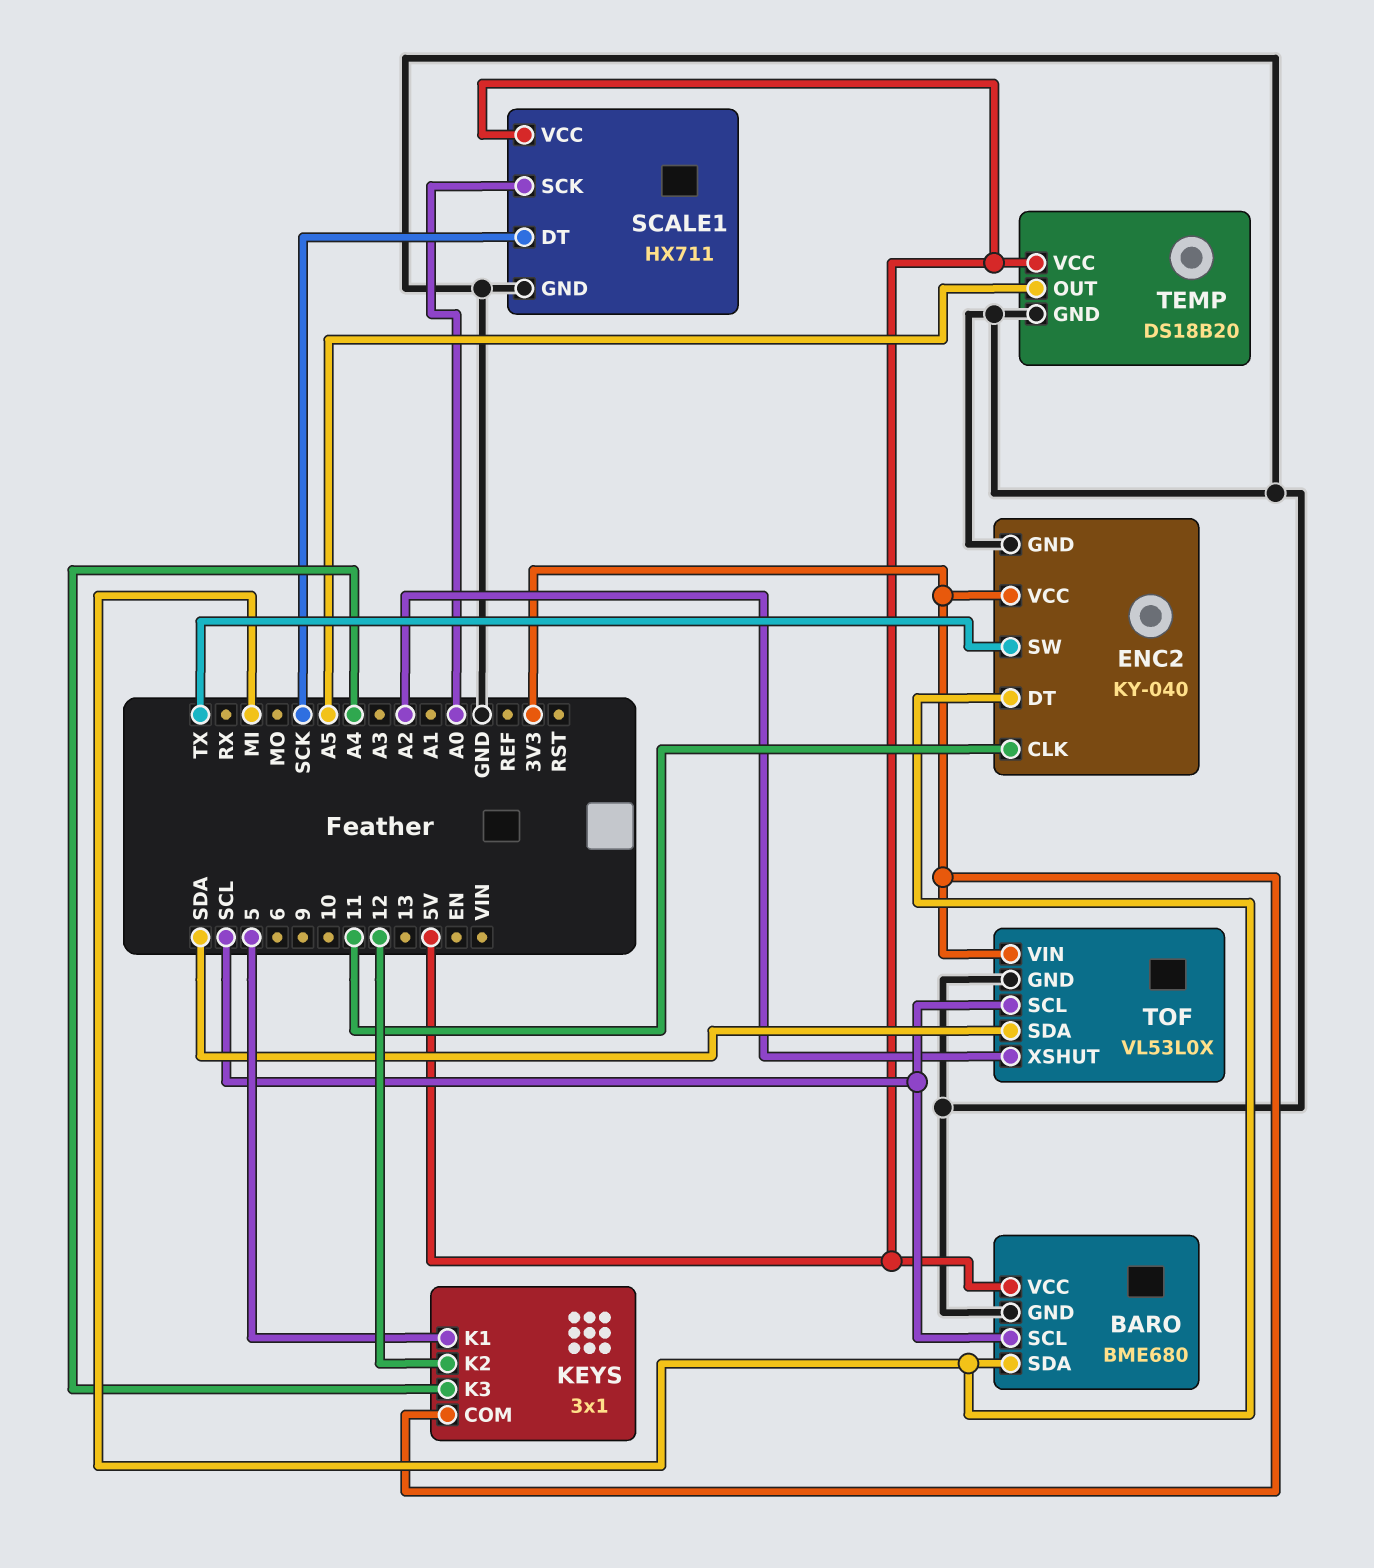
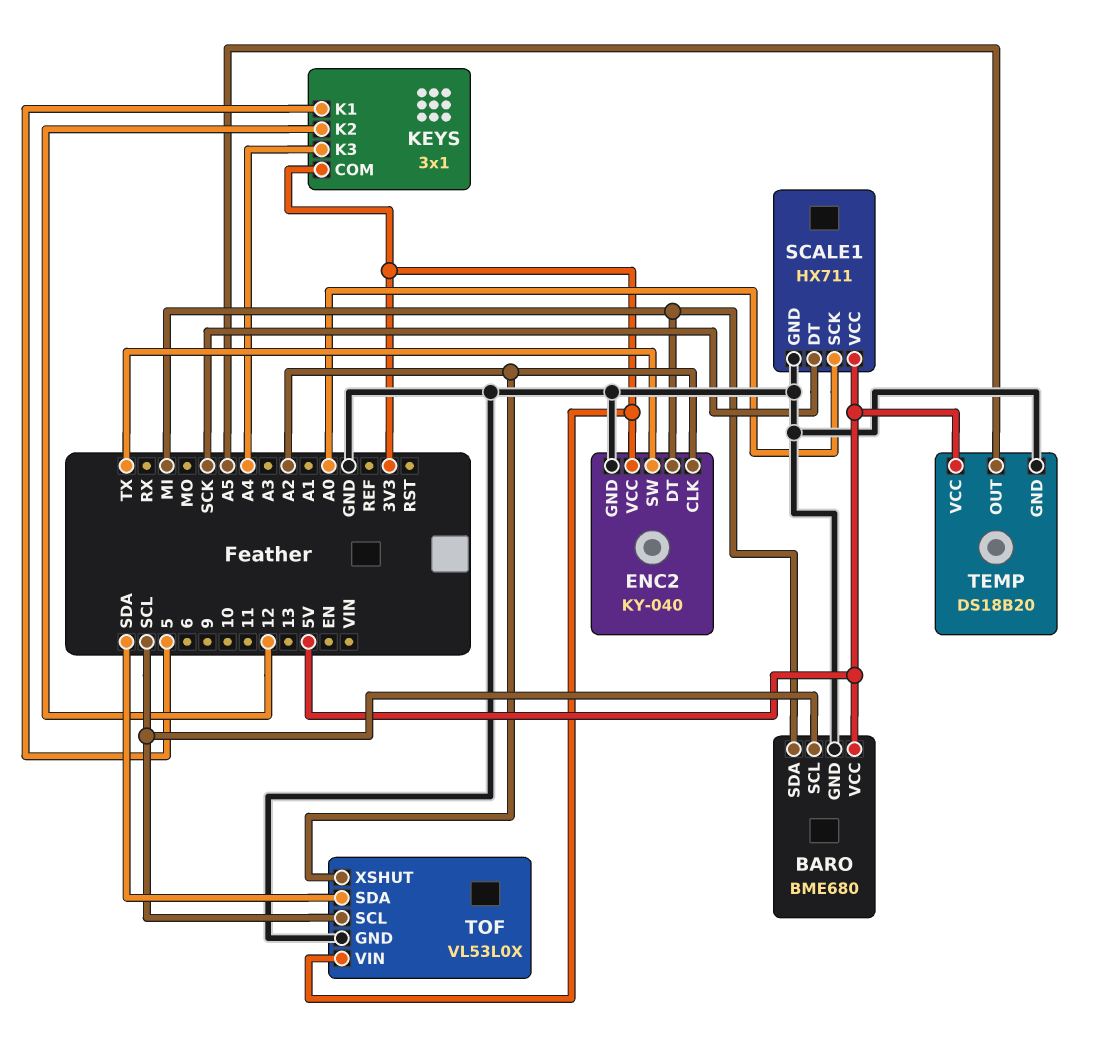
ENC2 pin CLK: 11 -> A2

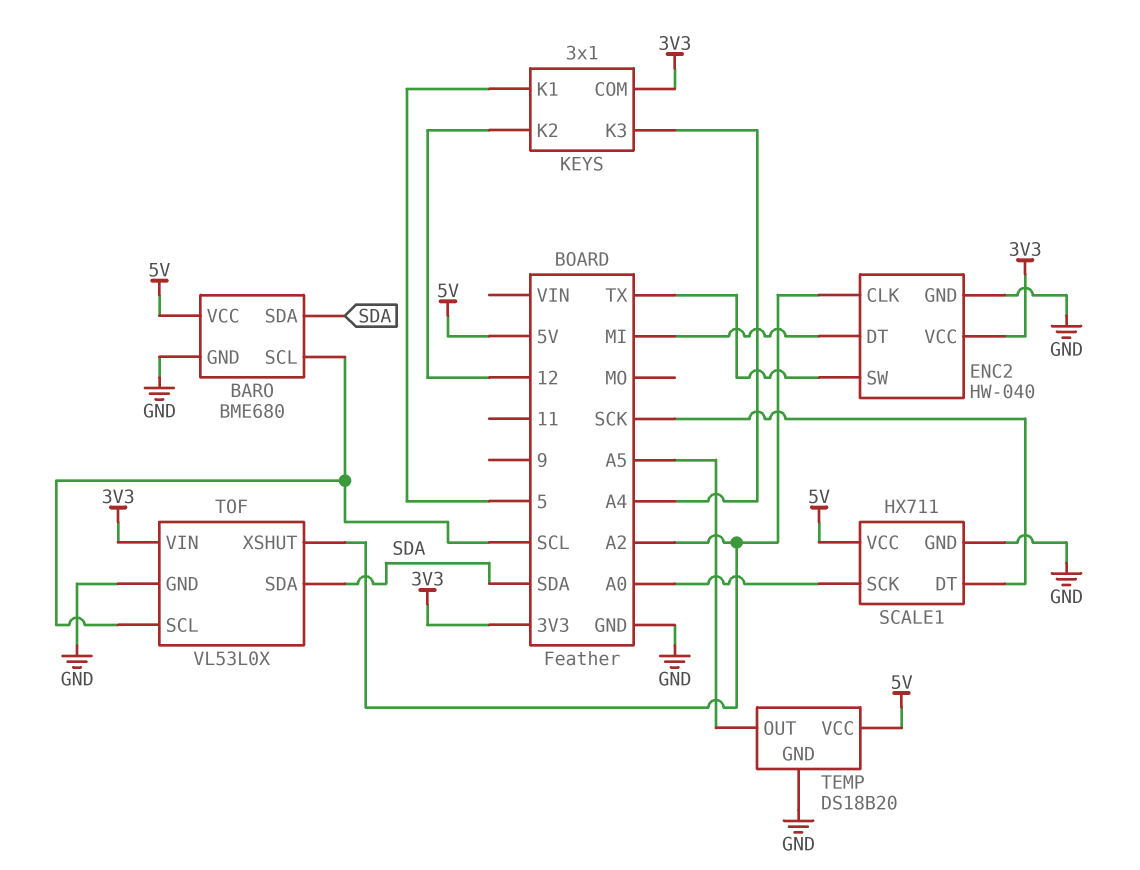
BARO pin SDA: MI -> SDA
ENC2: KY-040 -> HW-040

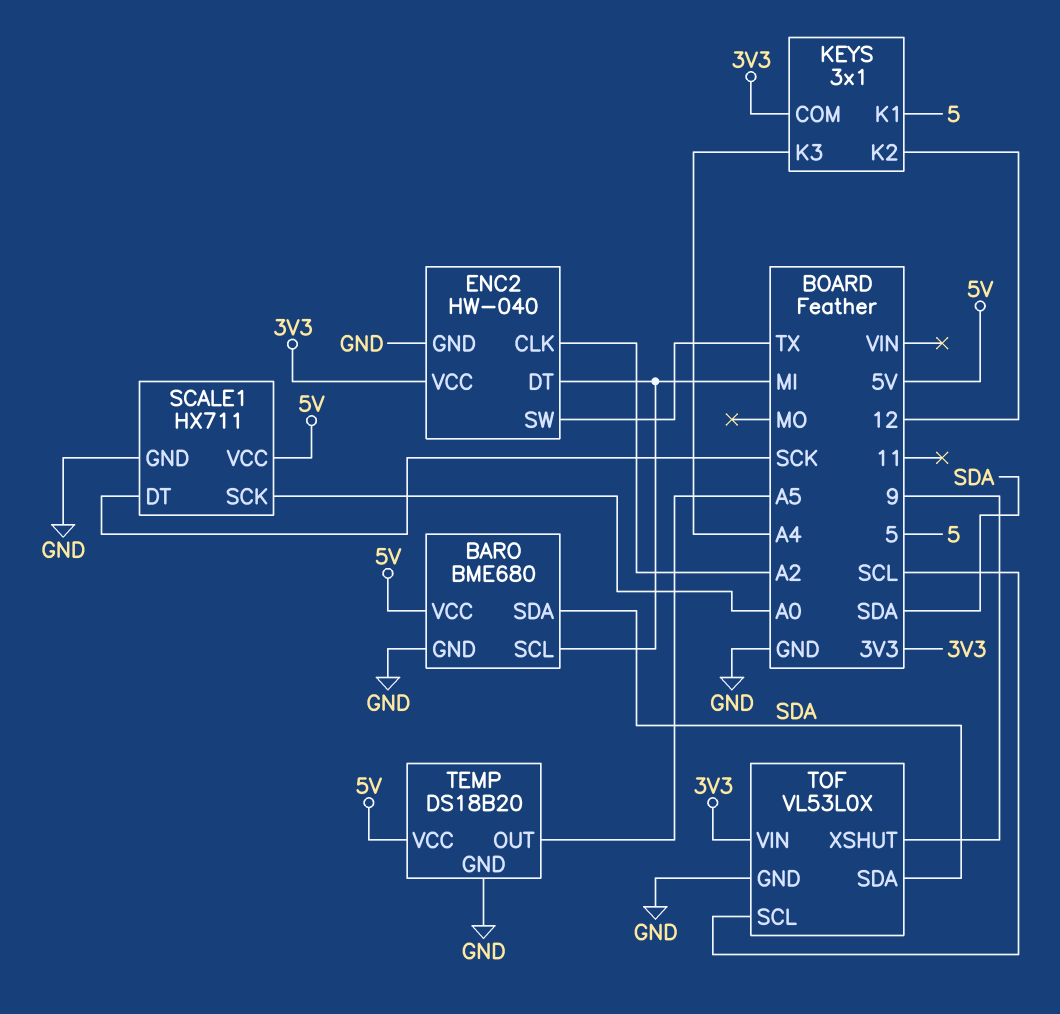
BARO pin SCL: SCL -> MI
TOF pin XSHUT: A2 -> 9

